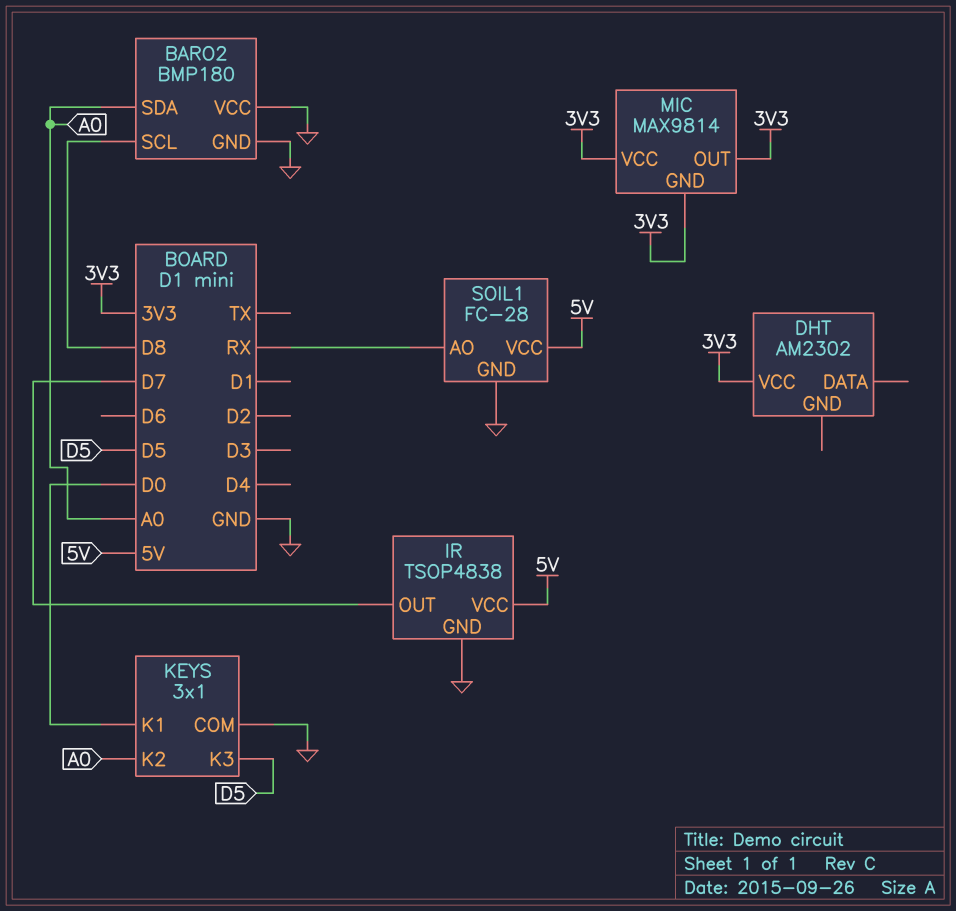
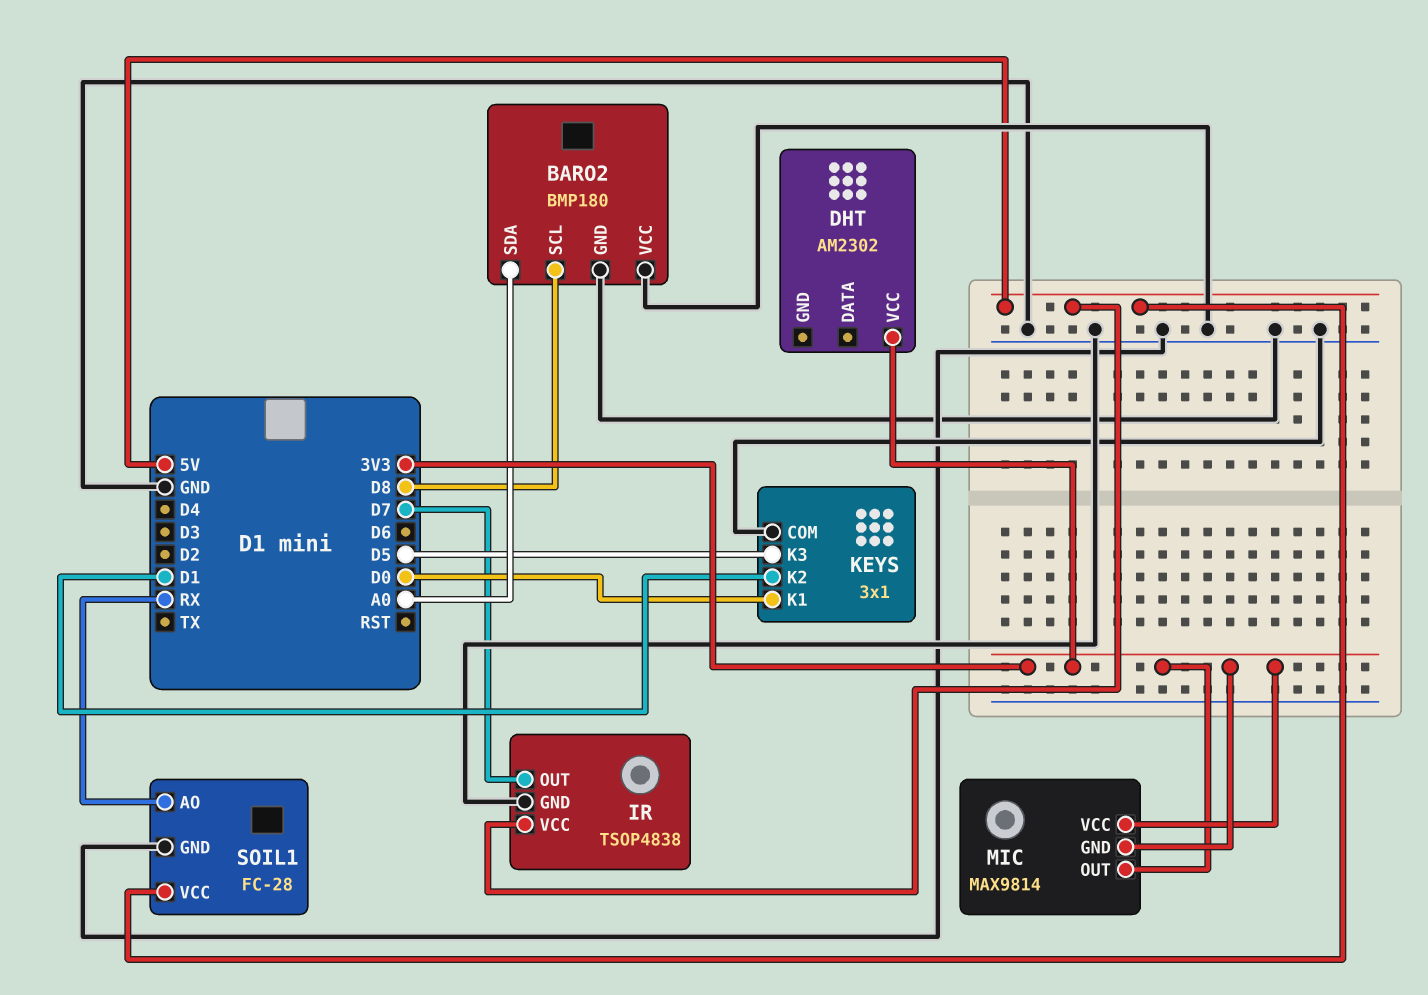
KEYS pin K2: A0 -> D1

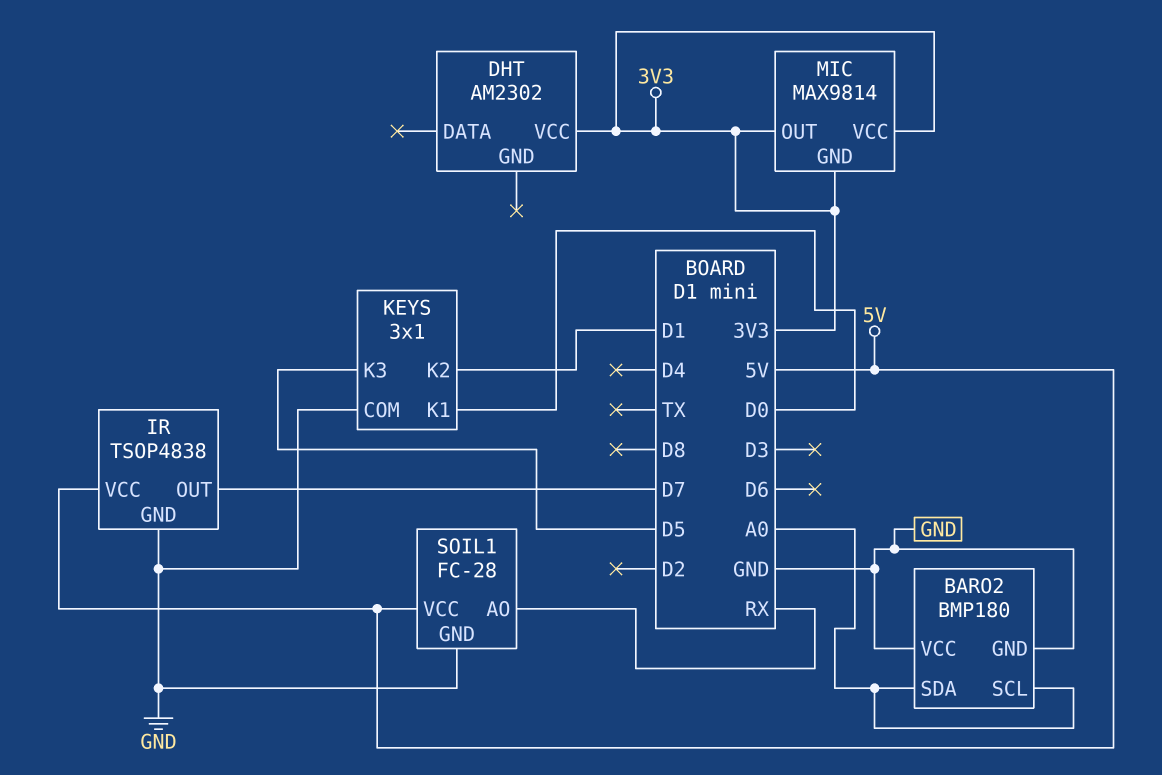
BARO2 pin SCL: D8 -> A0

